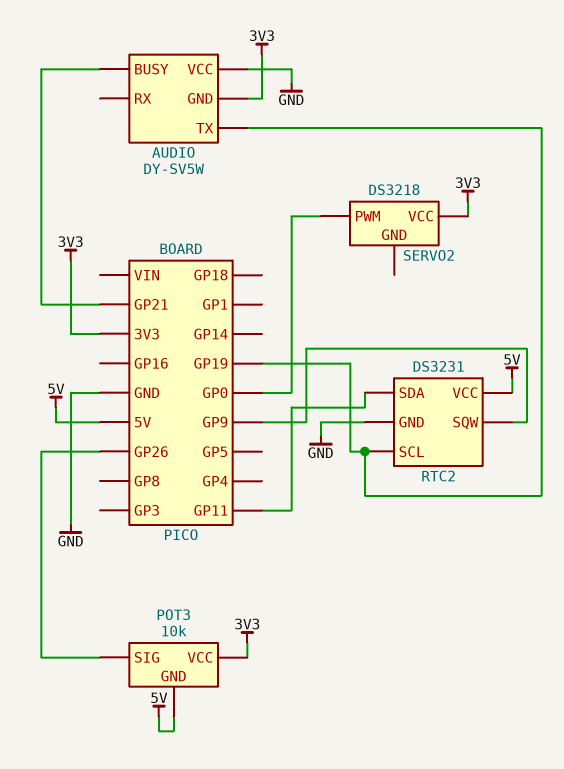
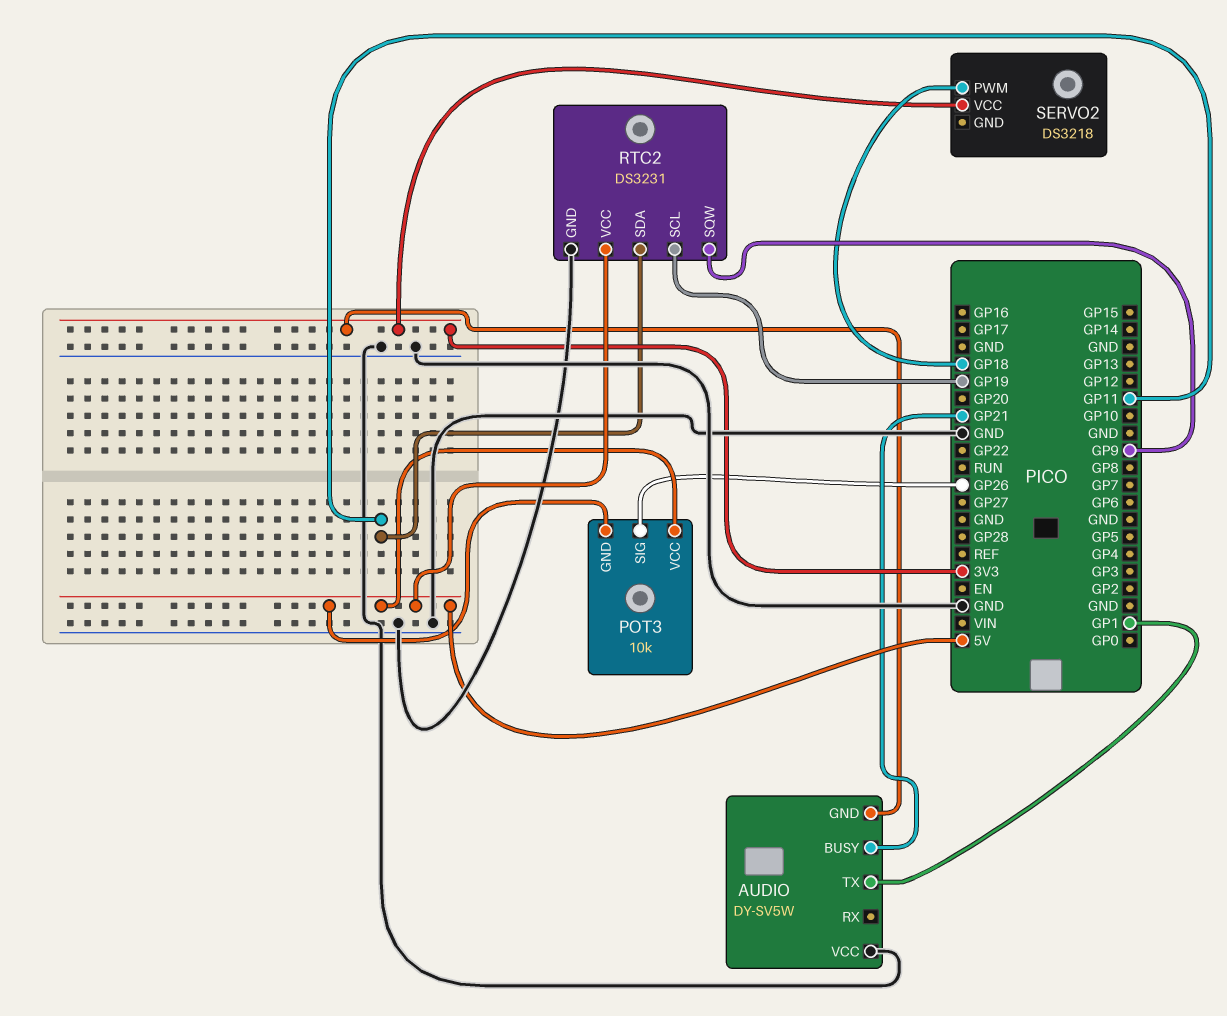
AUDIO pin TX: GP19 -> GP1
POT3 pin VCC: 3V3 -> 5V
SERVO2 pin PWM: GP0 -> GP18

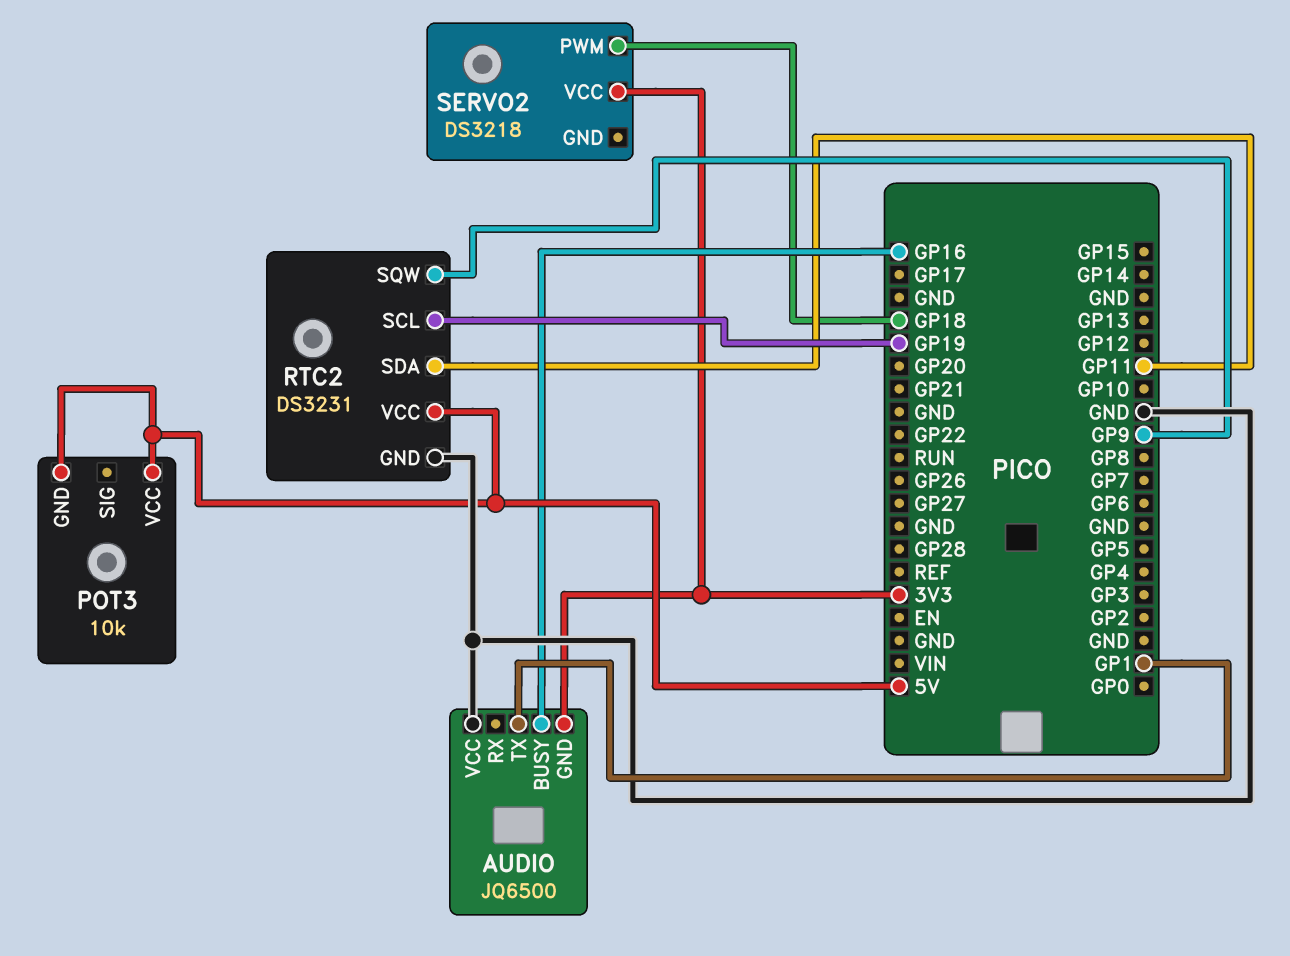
AUDIO: DY-SV5W -> JQ6500
AUDIO pin BUSY: GP21 -> GP16
POT3 pin SIG: GP26 -> none

